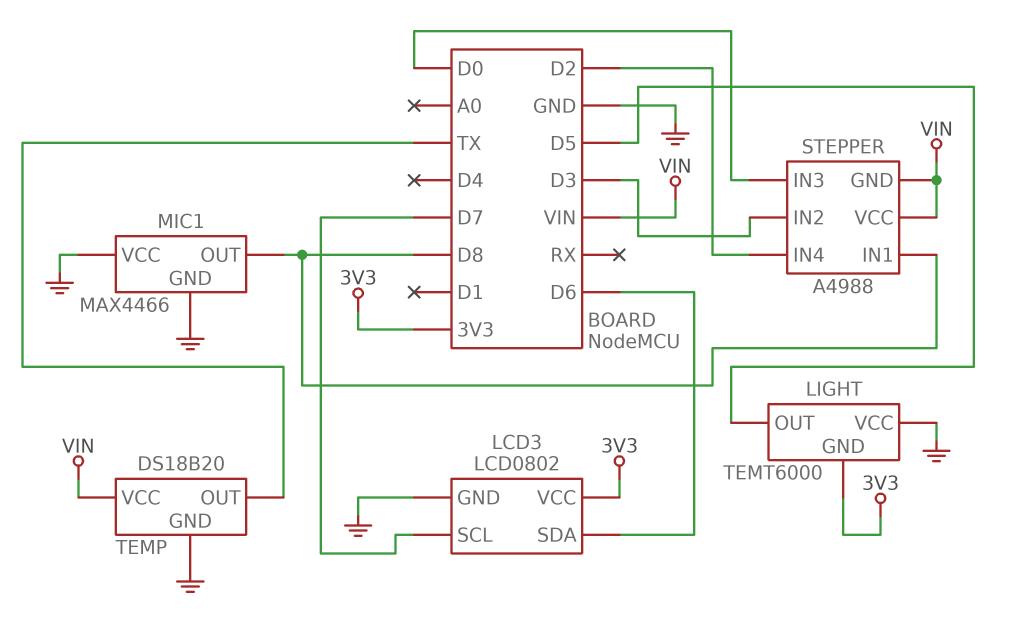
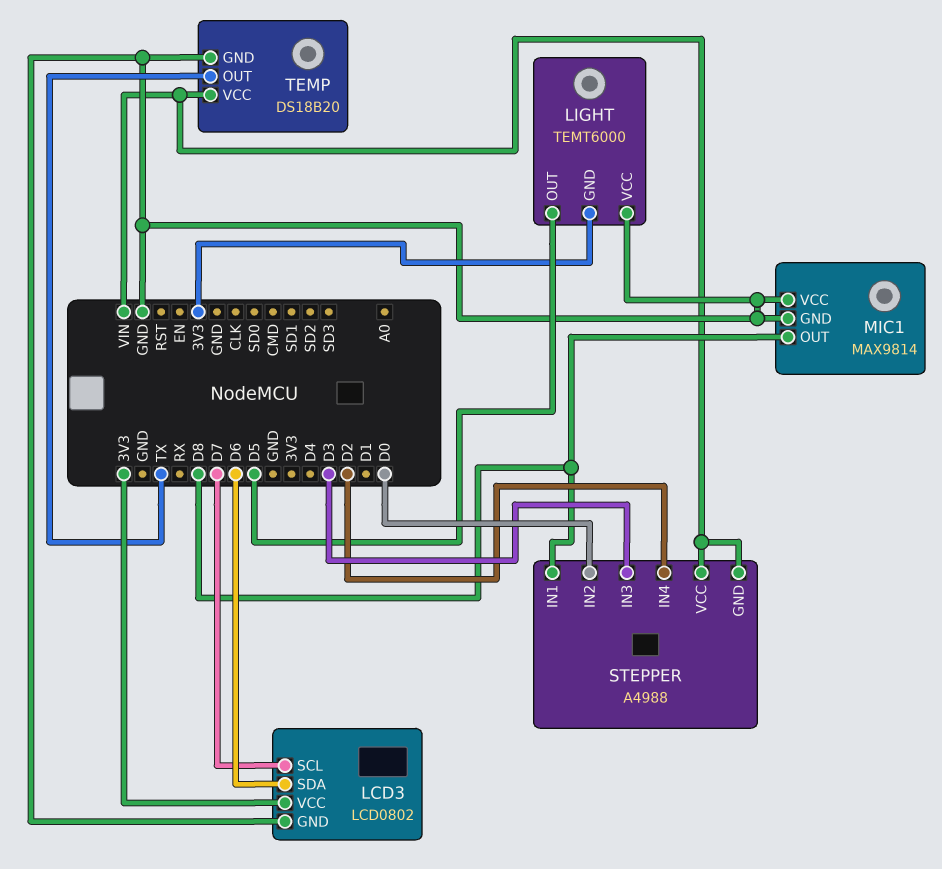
MIC1: MAX4466 -> MAX9814
STEPPER pin IN2: D3 -> D0
STEPPER pin IN3: D0 -> D3

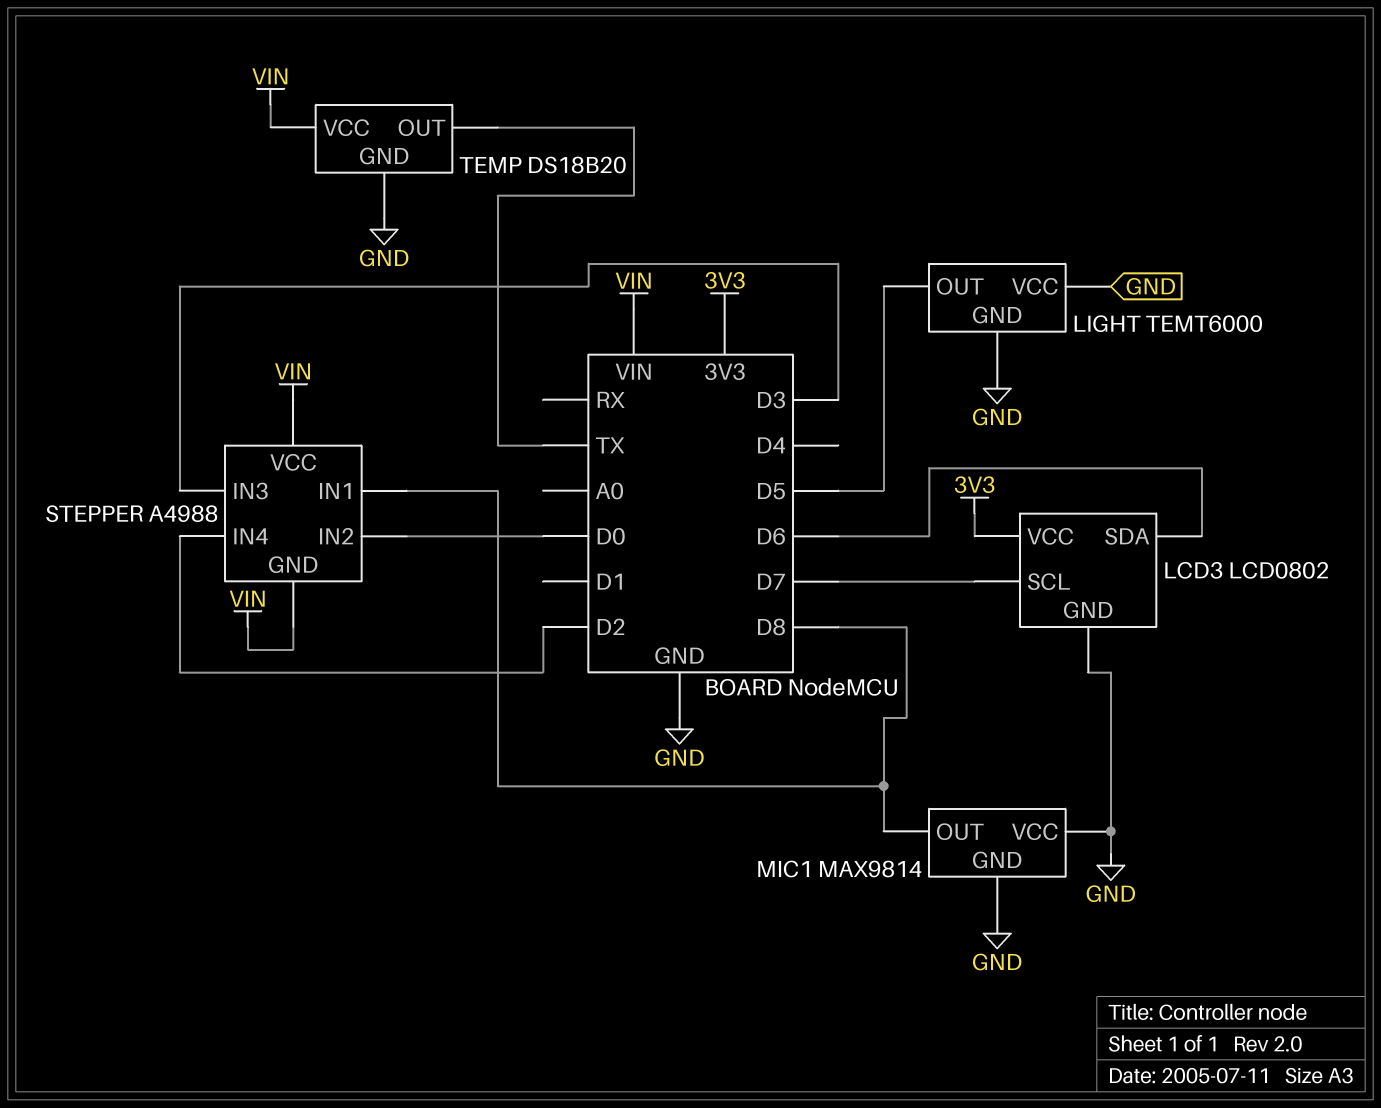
LIGHT pin GND: 3V3 -> GND

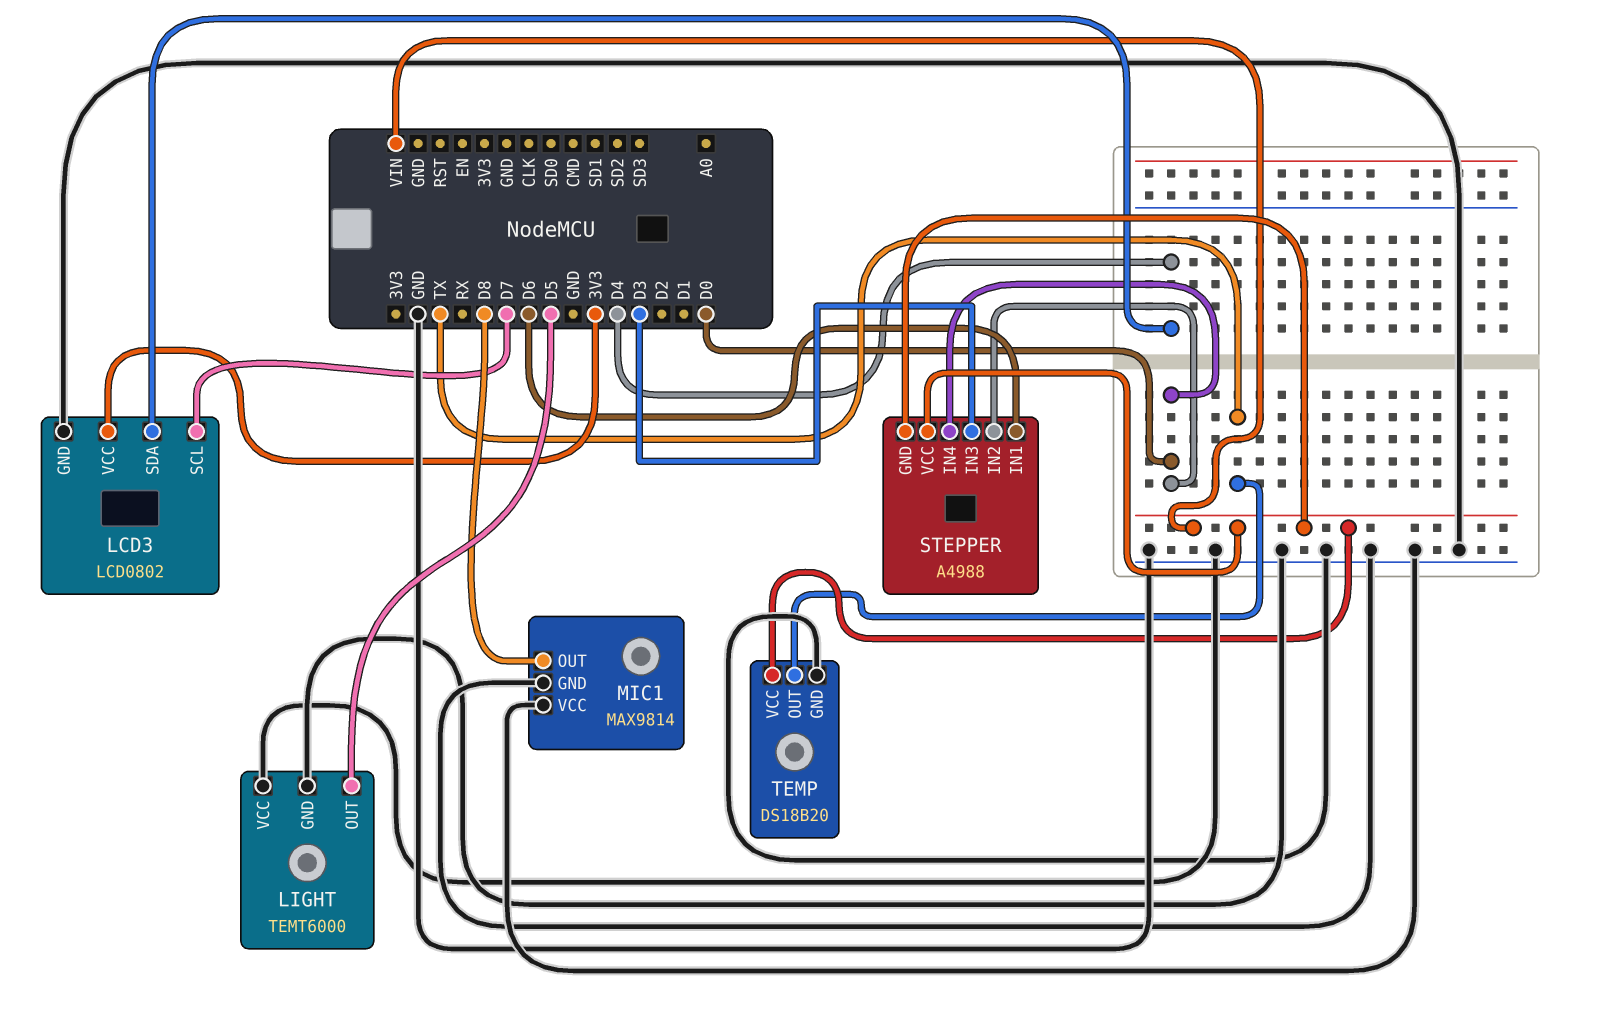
LCD3 pin SDA: D6 -> D4
STEPPER pin IN1: D8 -> D6
STEPPER pin IN4: D2 -> D0

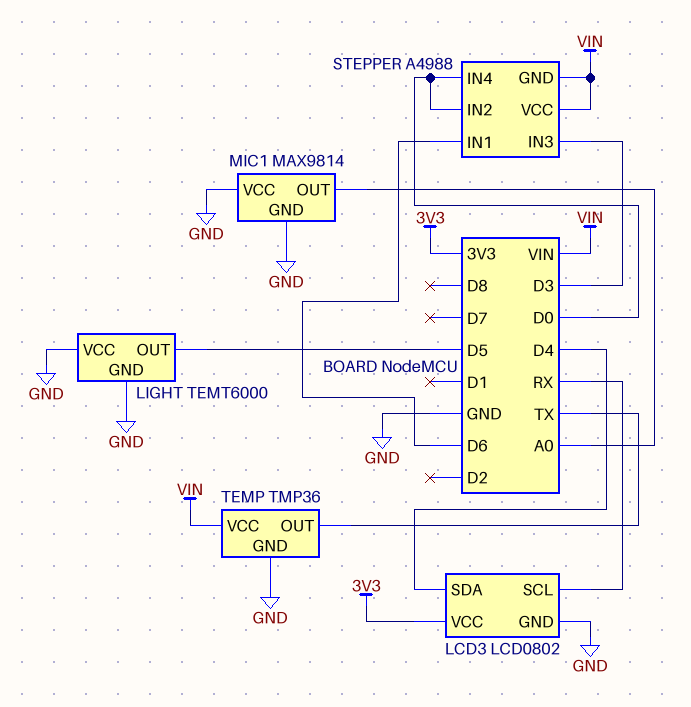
LCD3 pin SCL: D7 -> RX
MIC1 pin OUT: D8 -> A0
TEMP: DS18B20 -> TMP36

